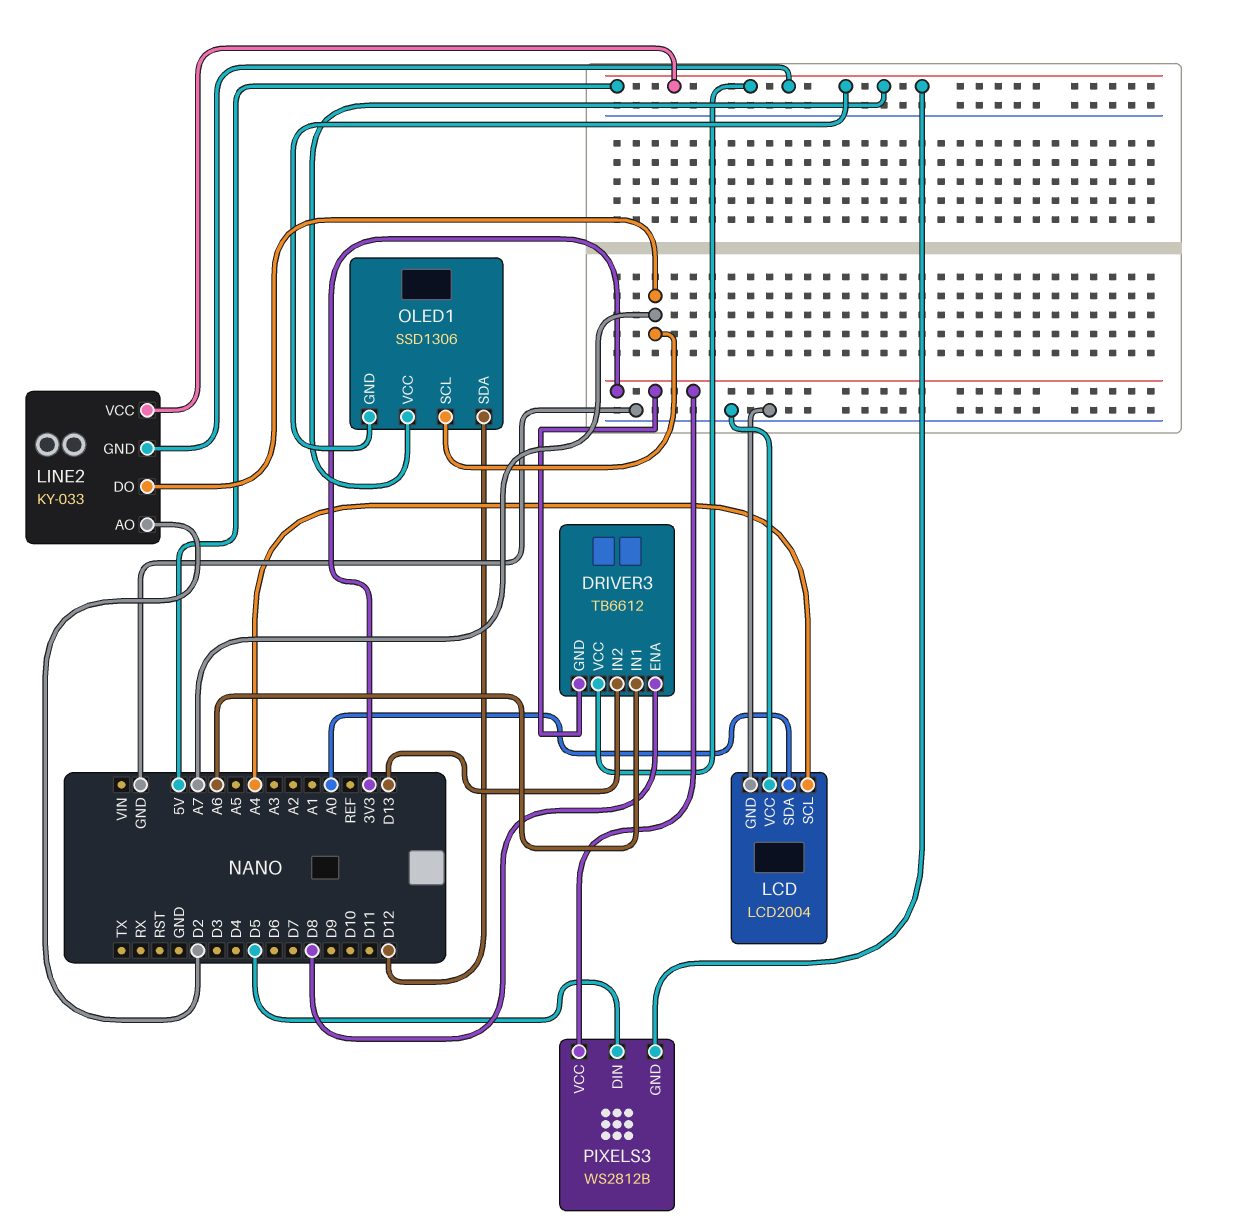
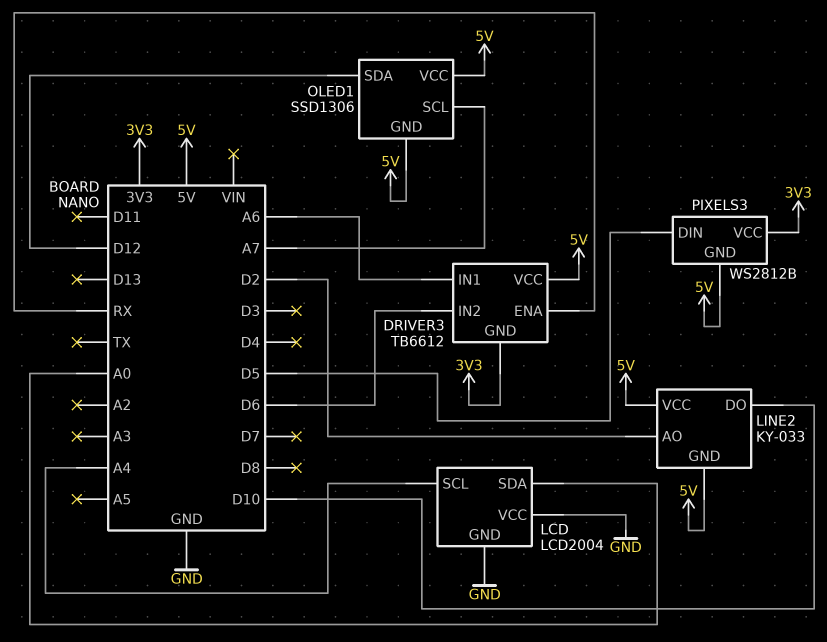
DRIVER3 pin ENA: D8 -> RX
DRIVER3 pin IN2: D13 -> D6
LINE2 pin DO: A7 -> D10

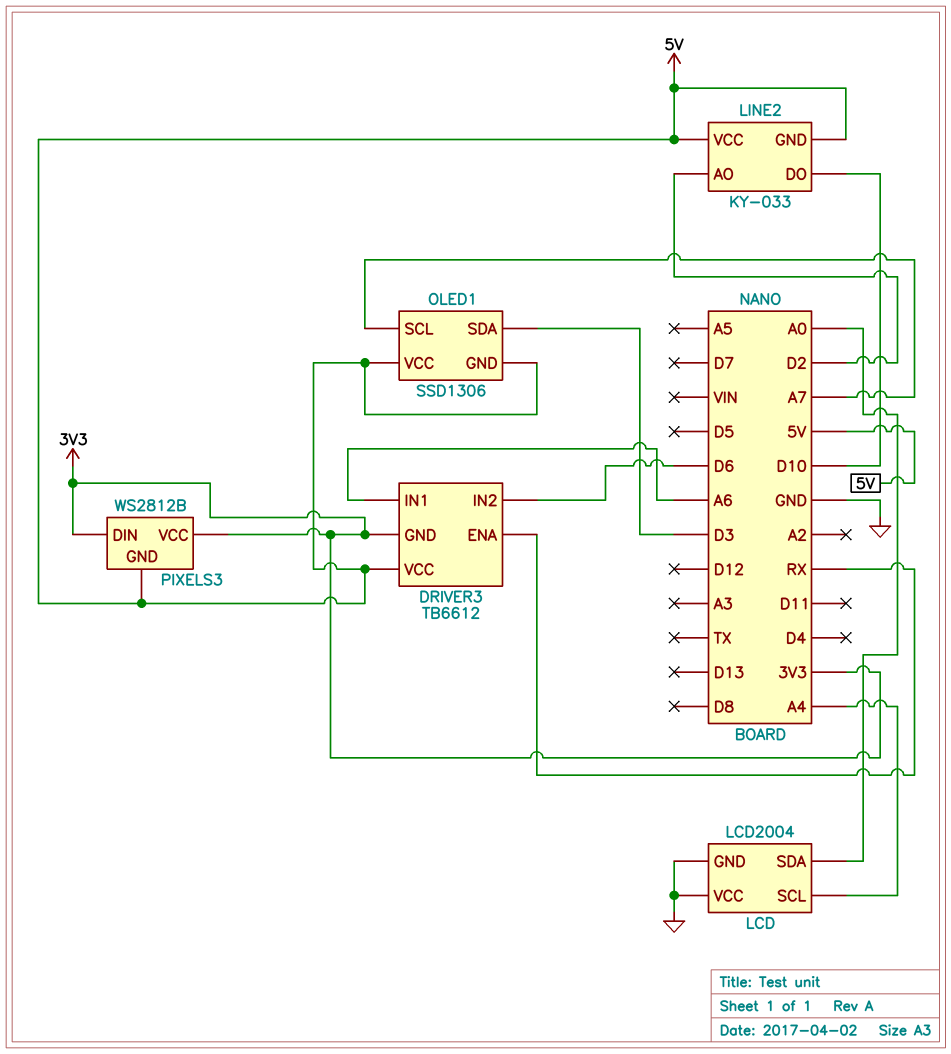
OLED1 pin SDA: D12 -> D3
PIXELS3 pin DIN: D5 -> 3V3

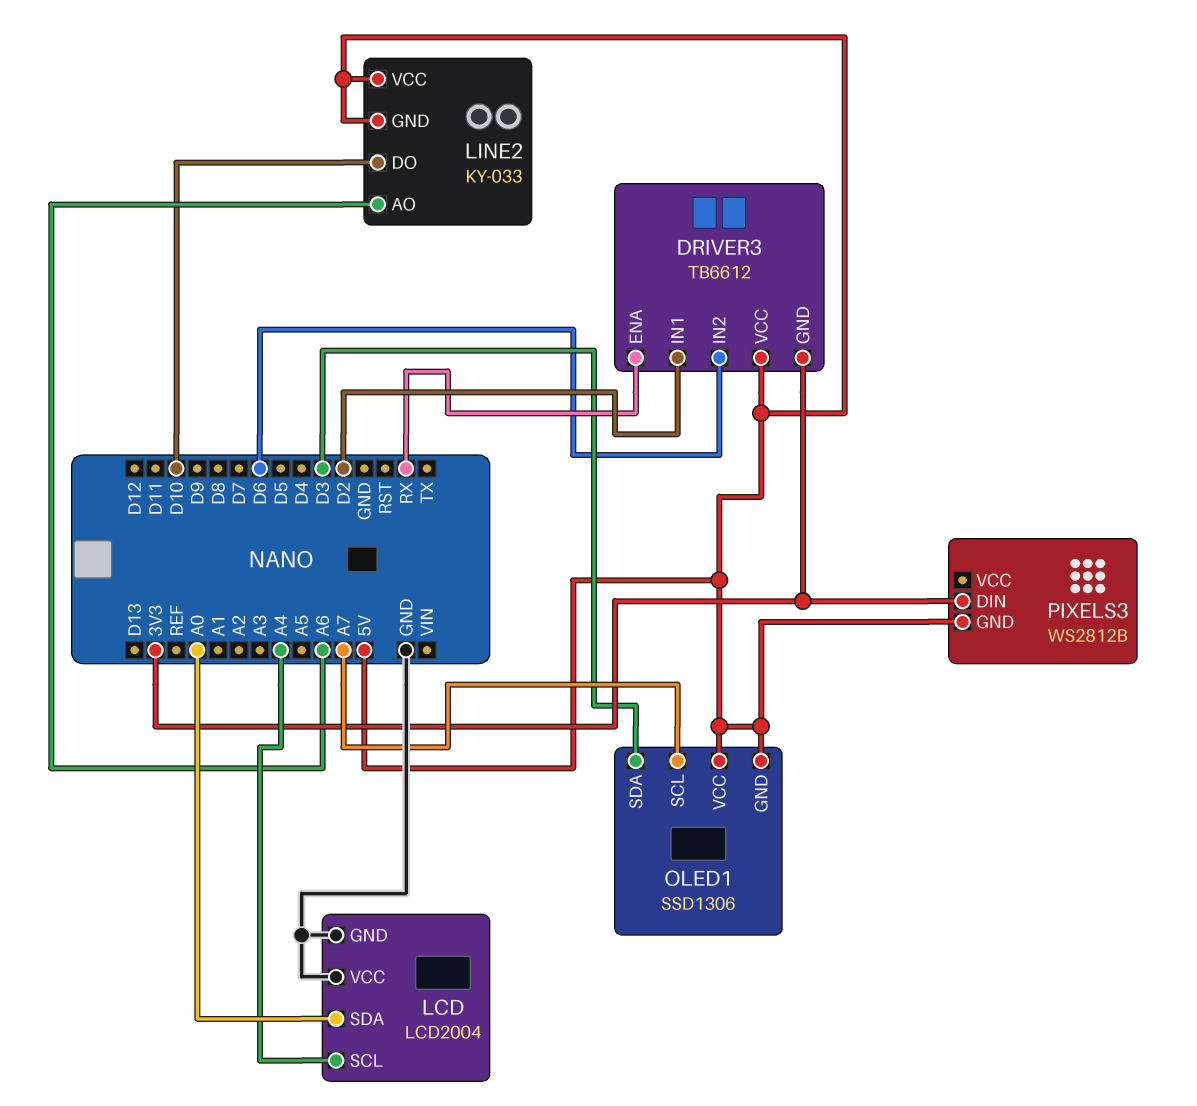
DRIVER3 pin IN1: A6 -> D2
LINE2 pin AO: D2 -> A6
PIXELS3 pin VCC: 3V3 -> none

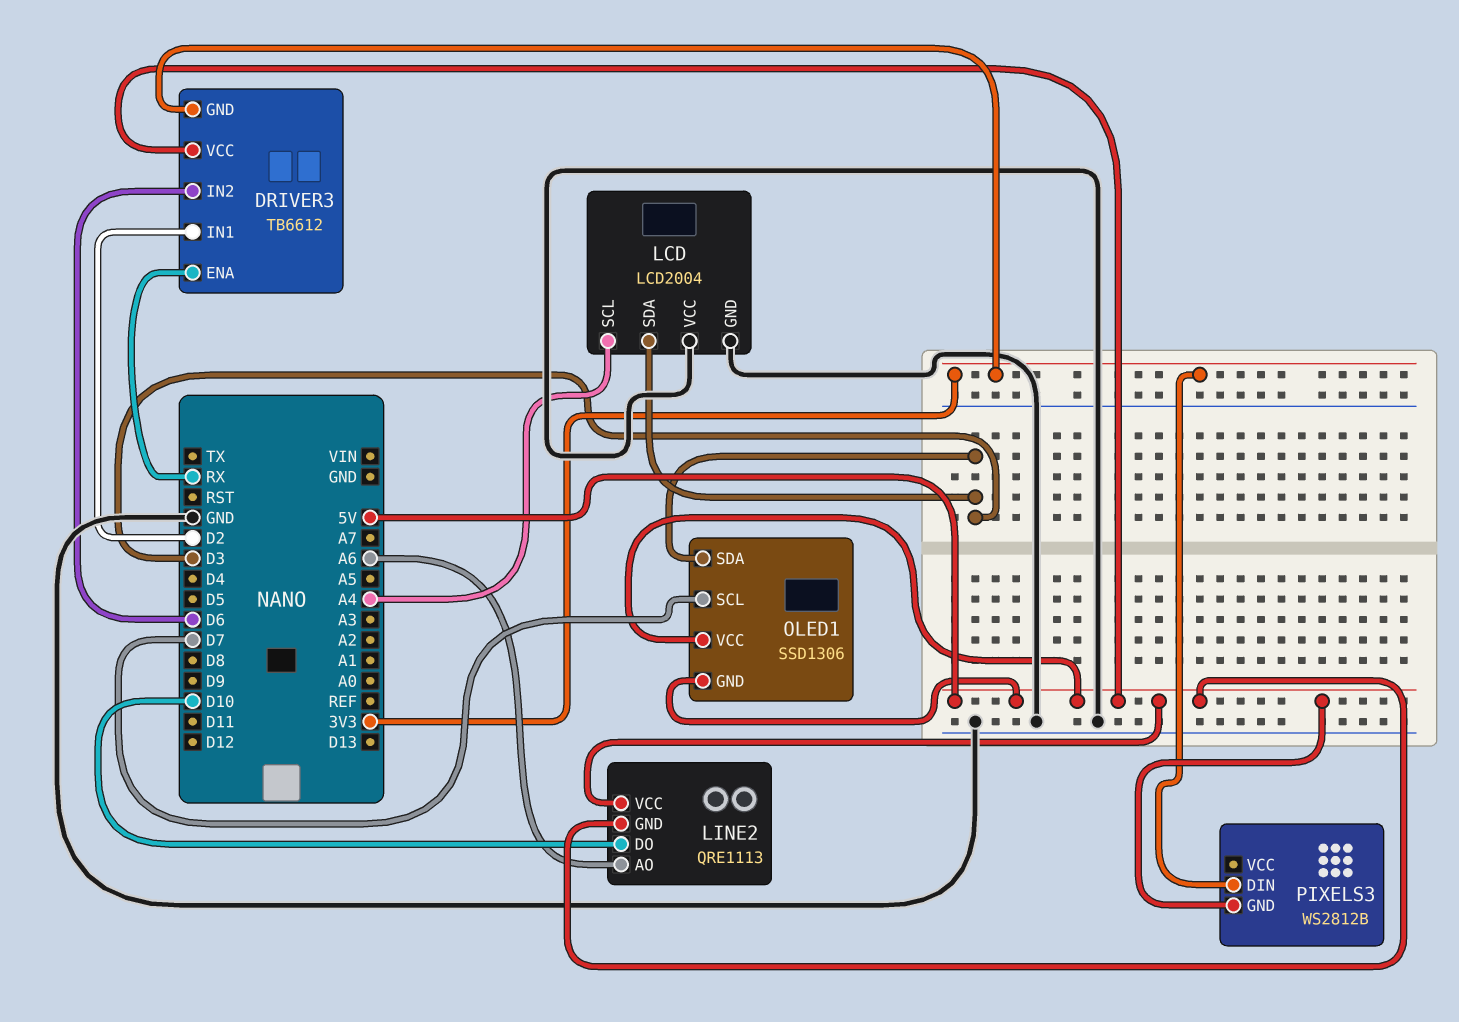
LCD pin SDA: A0 -> D3
LINE2: KY-033 -> QRE1113
OLED1 pin SCL: A7 -> D7

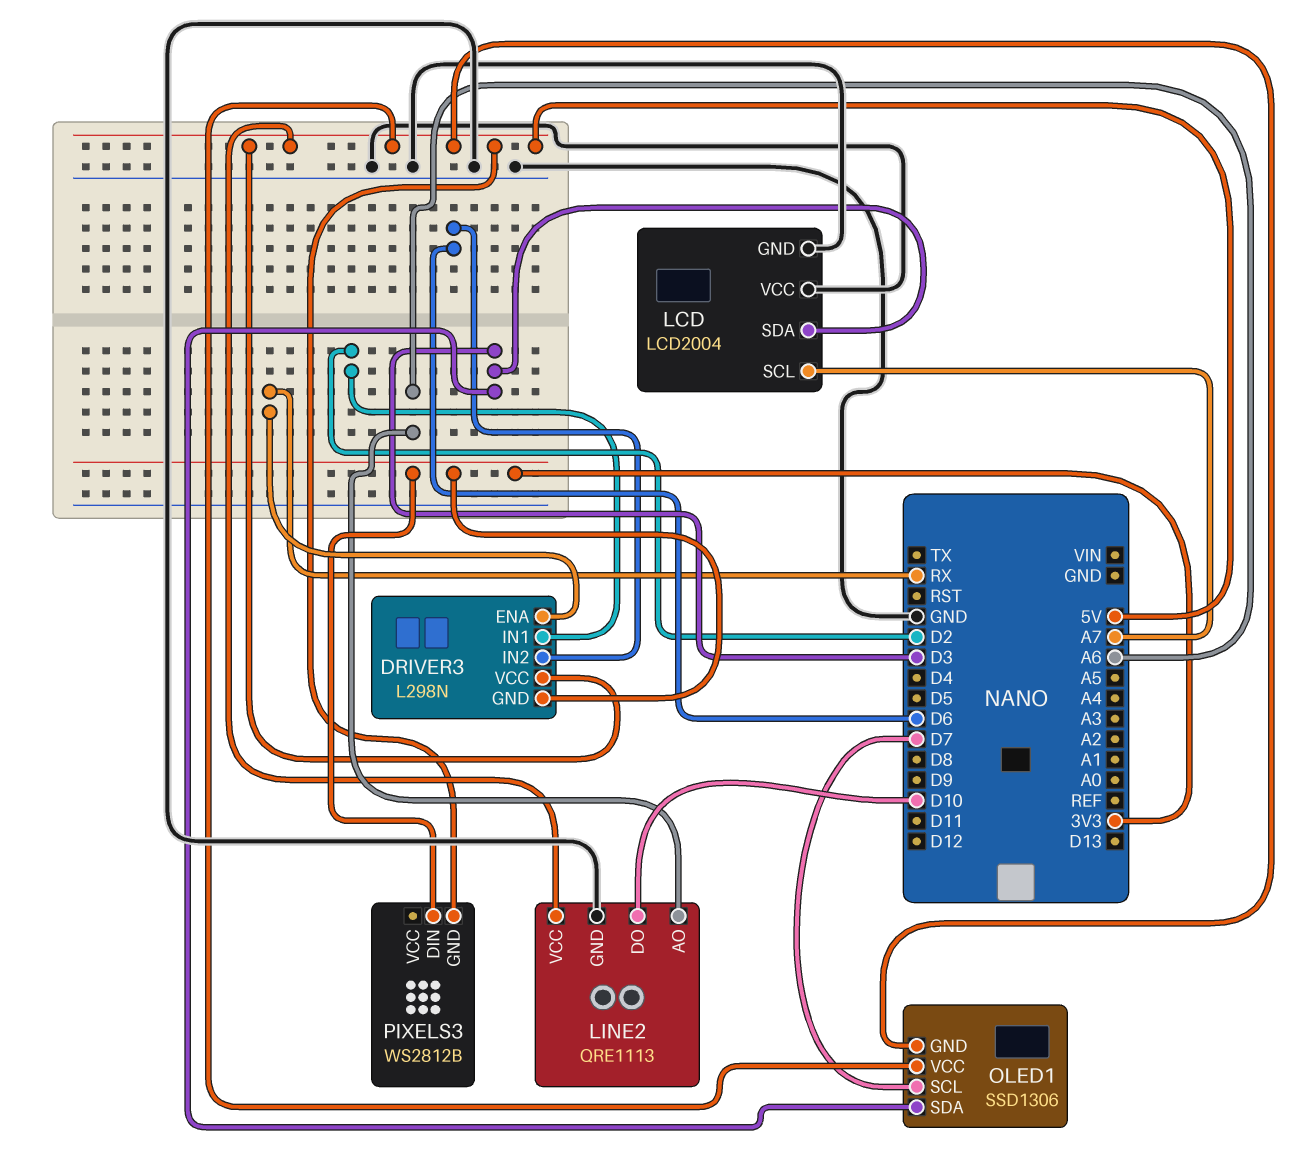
DRIVER3: TB6612 -> L298N
LCD pin SCL: A4 -> A7
LINE2 pin GND: 5V -> GND

